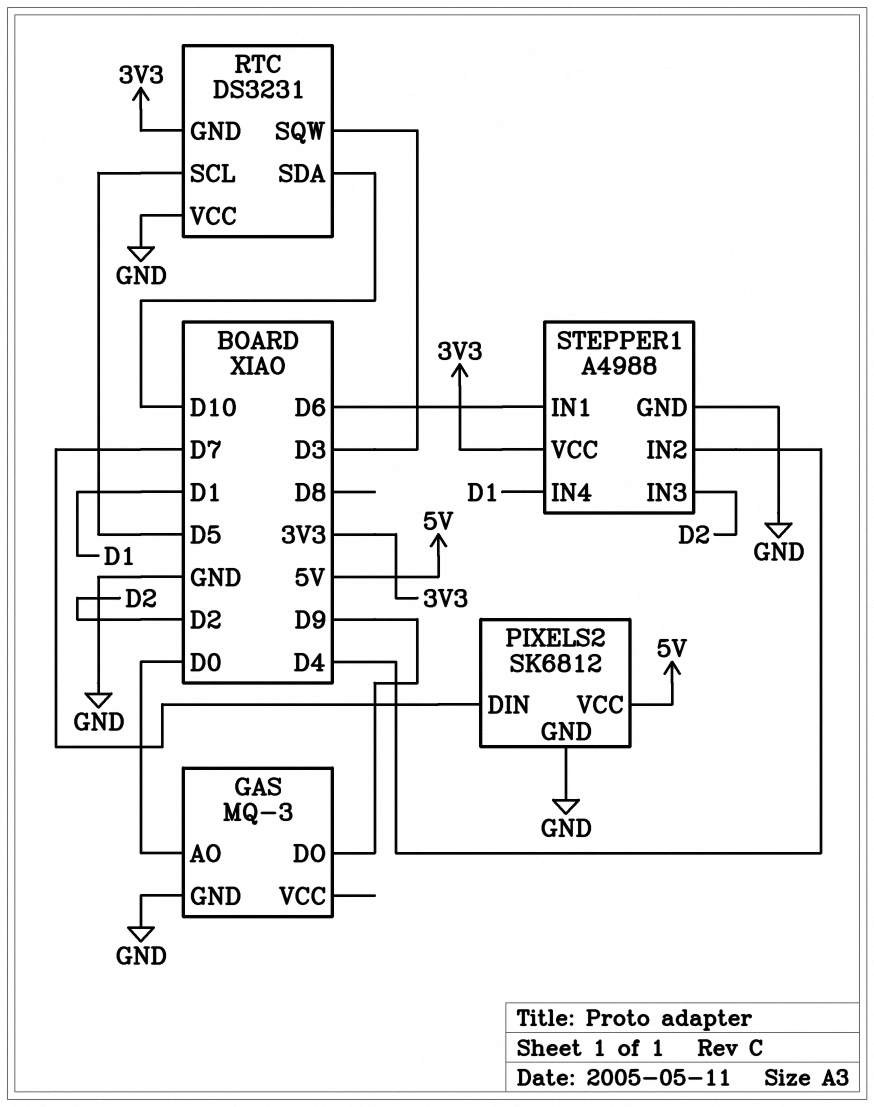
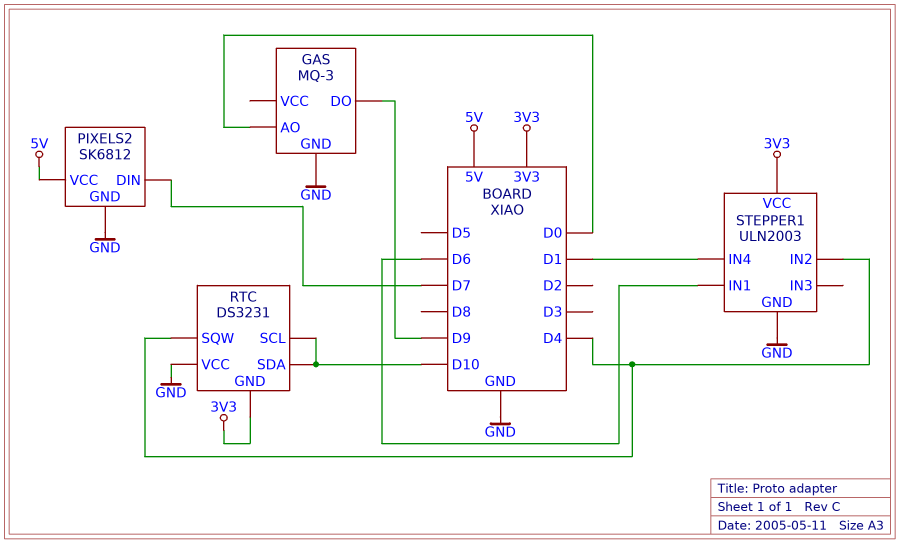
RTC pin SCL: D5 -> D10
RTC pin SQW: D3 -> D4
STEPPER1: A4988 -> ULN2003
STEPPER1 pin IN3: D2 -> none

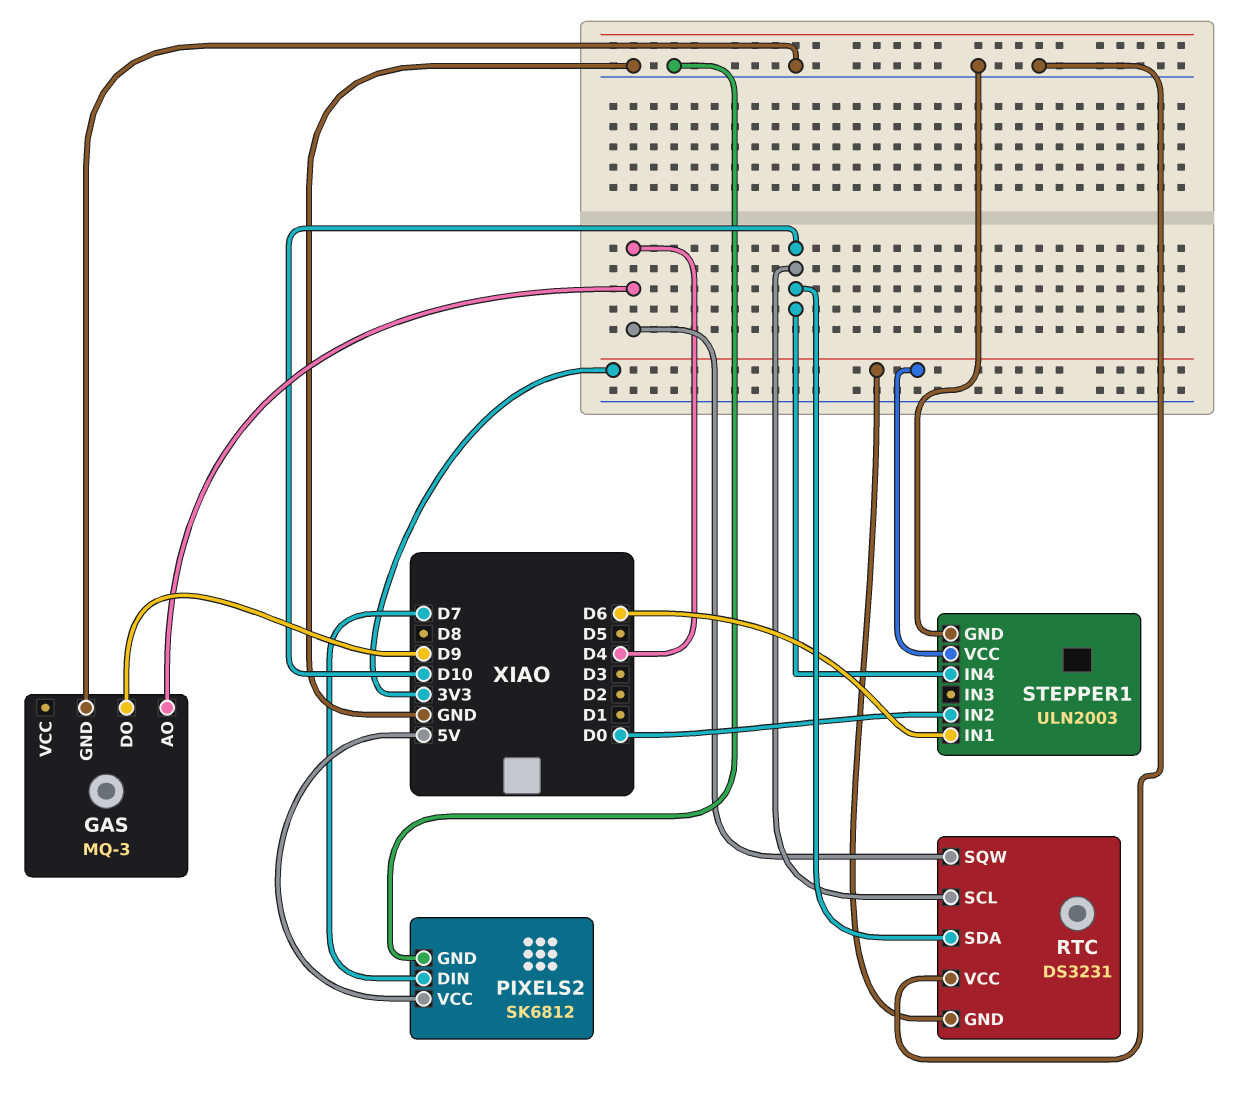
GAS pin AO: D0 -> D4
STEPPER1 pin IN2: D4 -> D0
STEPPER1 pin IN4: D1 -> D10

